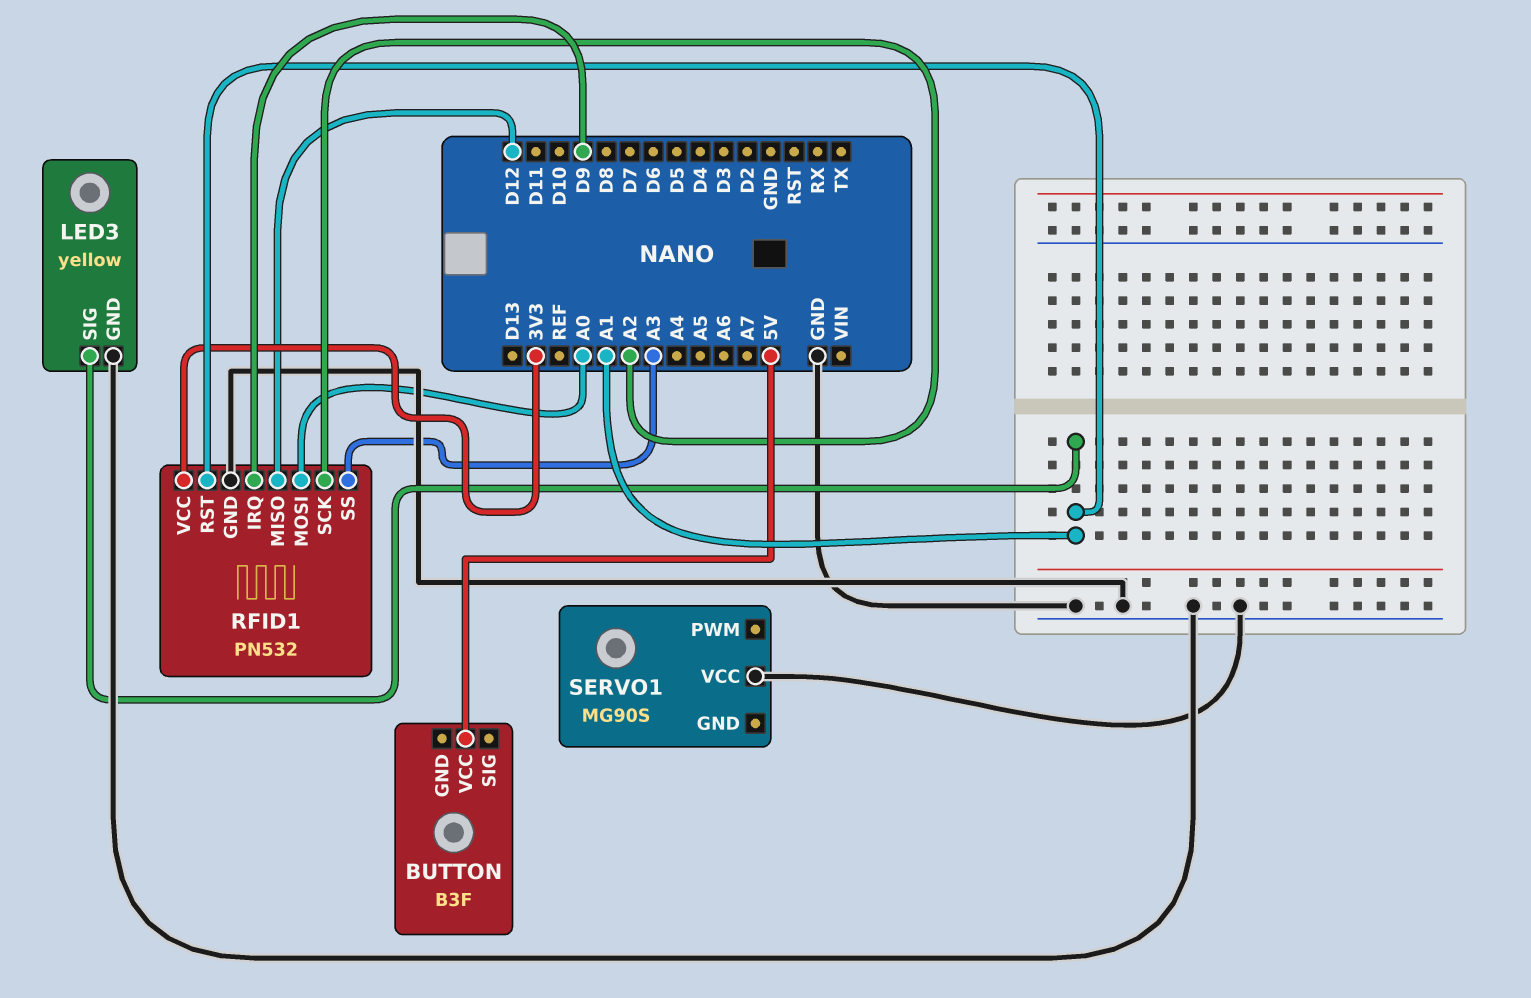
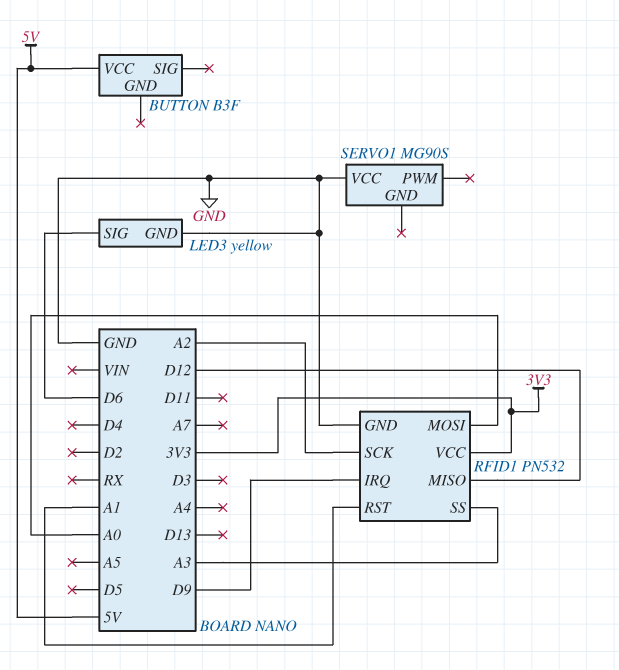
LED3 pin SIG: A1 -> D6

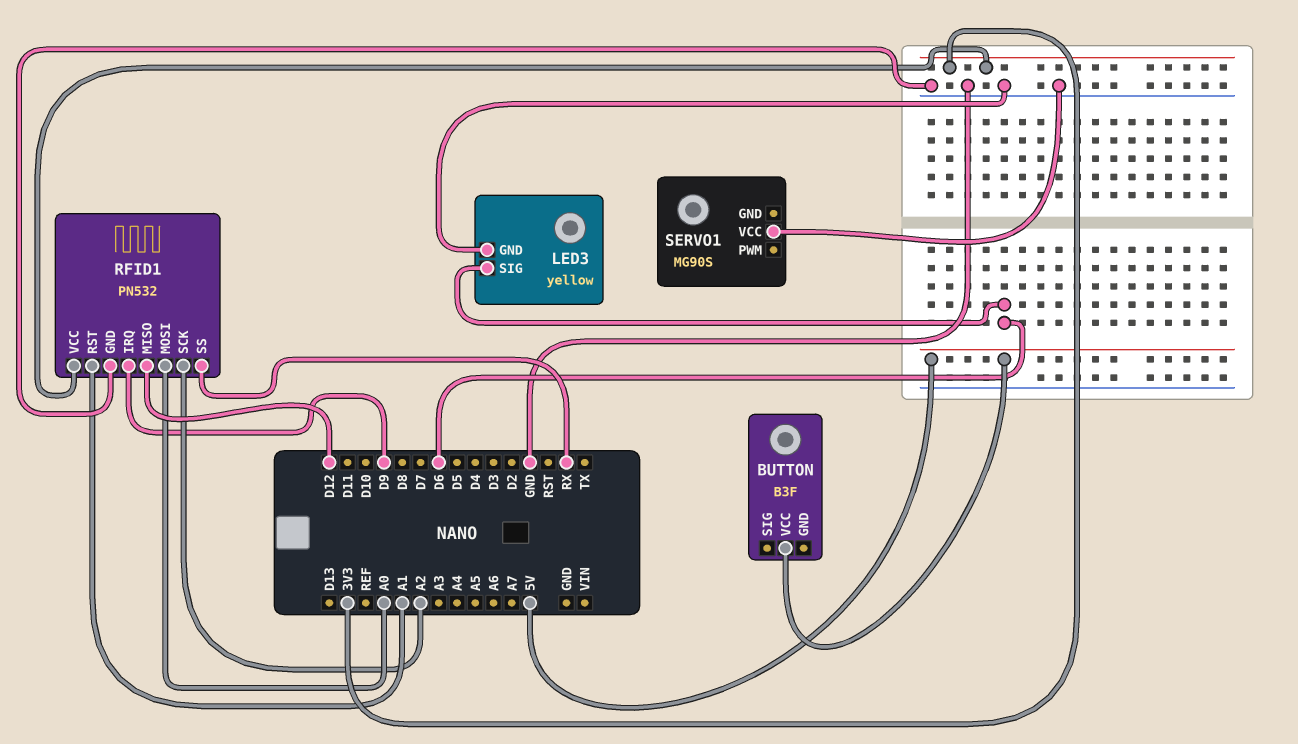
RFID1 pin SS: A3 -> RX

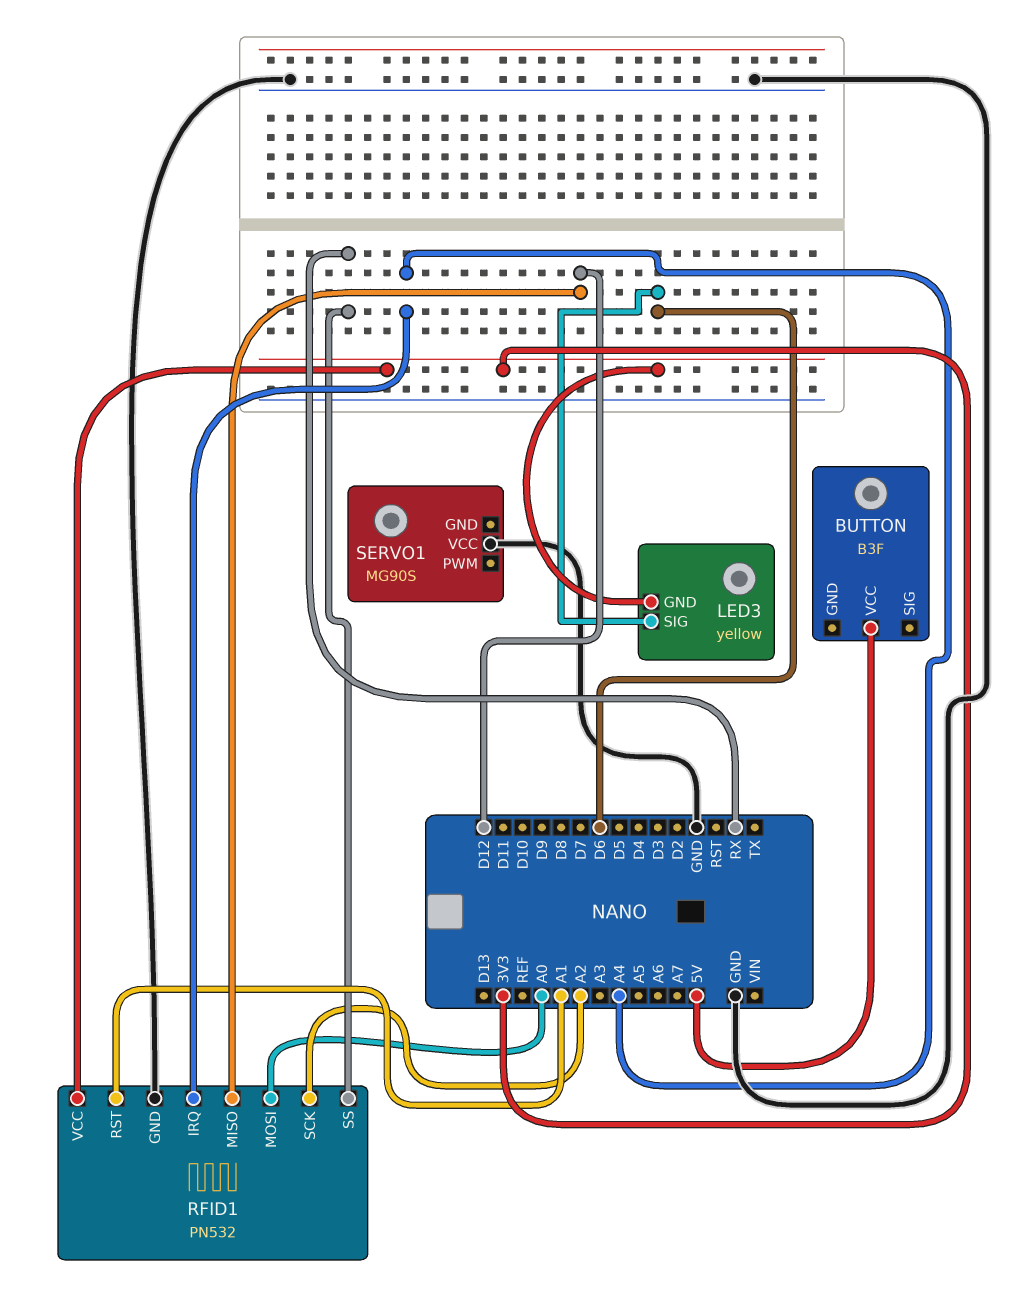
LED3 pin GND: GND -> 3V3
RFID1 pin IRQ: D9 -> A4

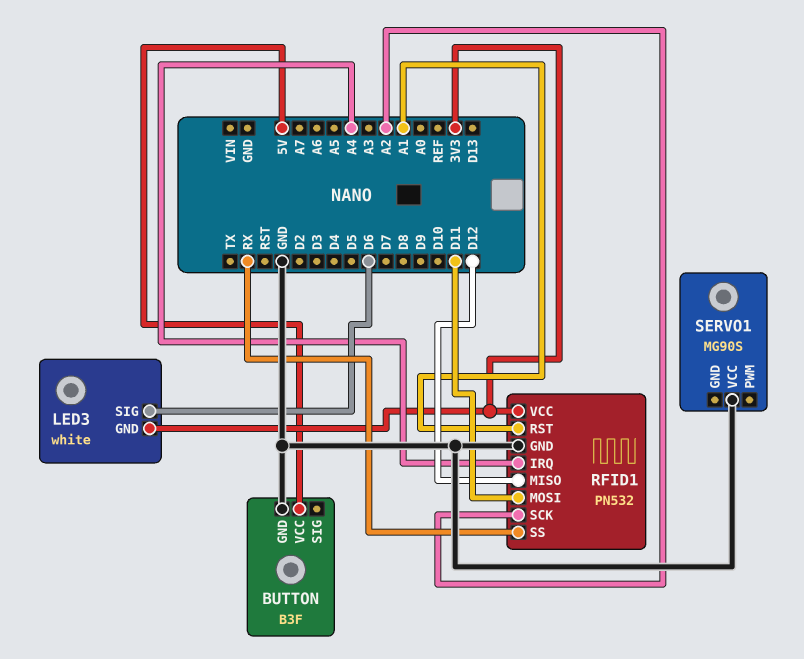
BUTTON pin GND: none -> GND
LED3: yellow -> white
RFID1 pin MOSI: A0 -> D11

